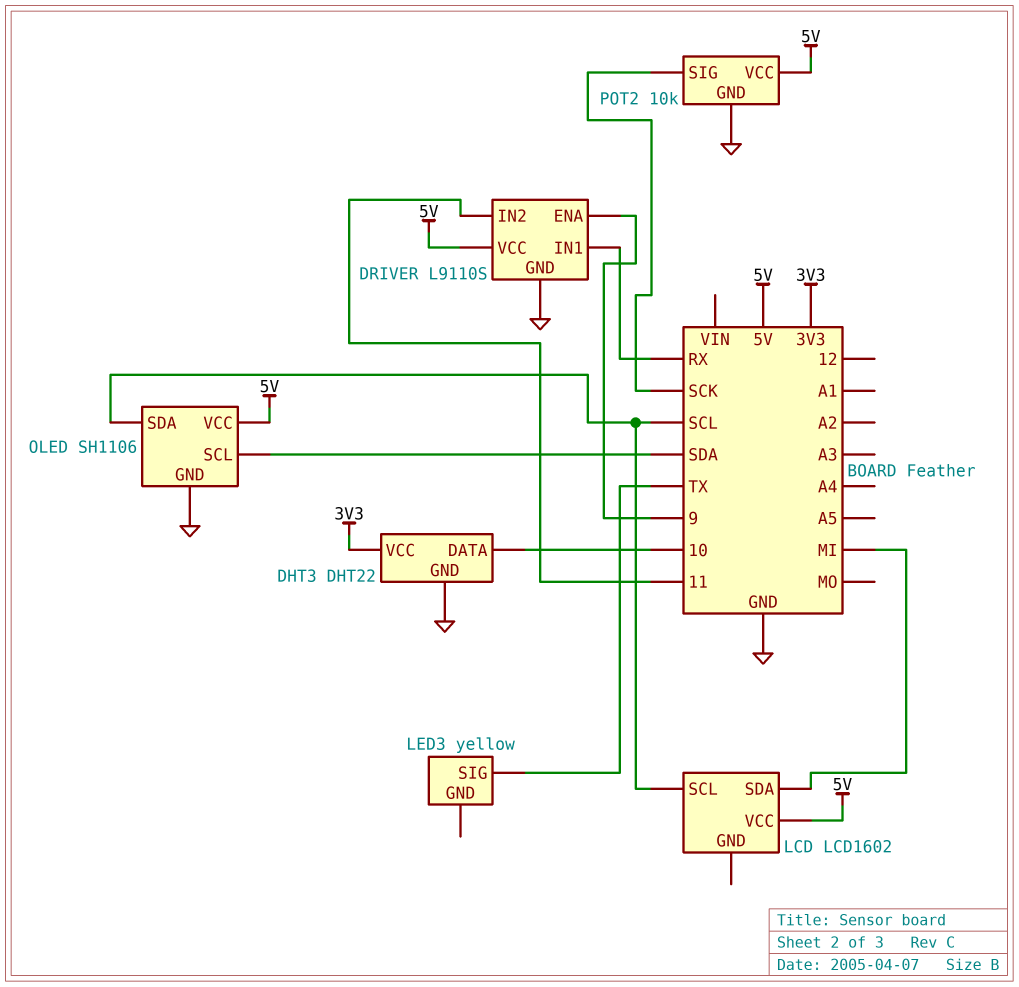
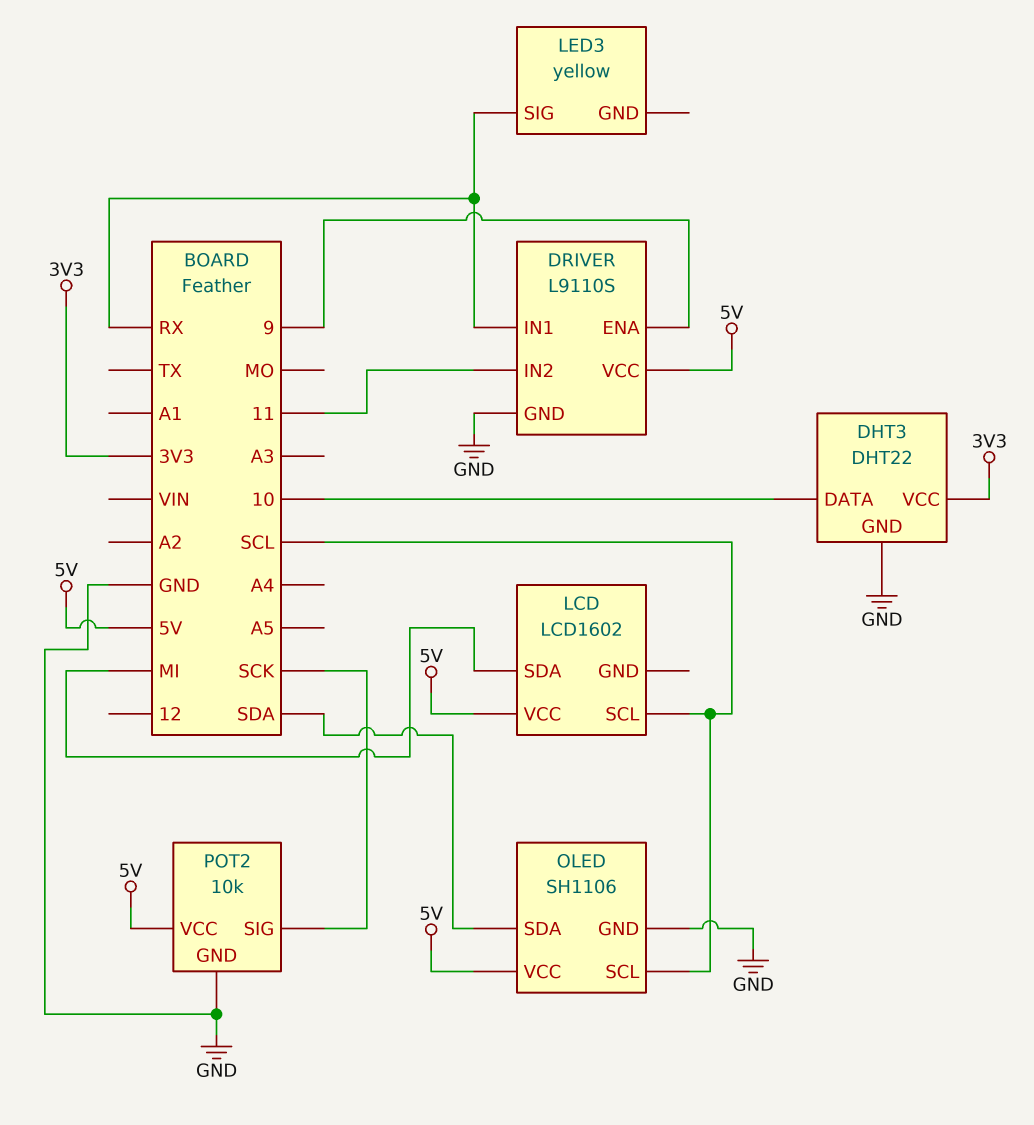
LED3 pin SIG: TX -> RX
OLED pin SCL: SDA -> SCL
OLED pin SDA: SCL -> SDA

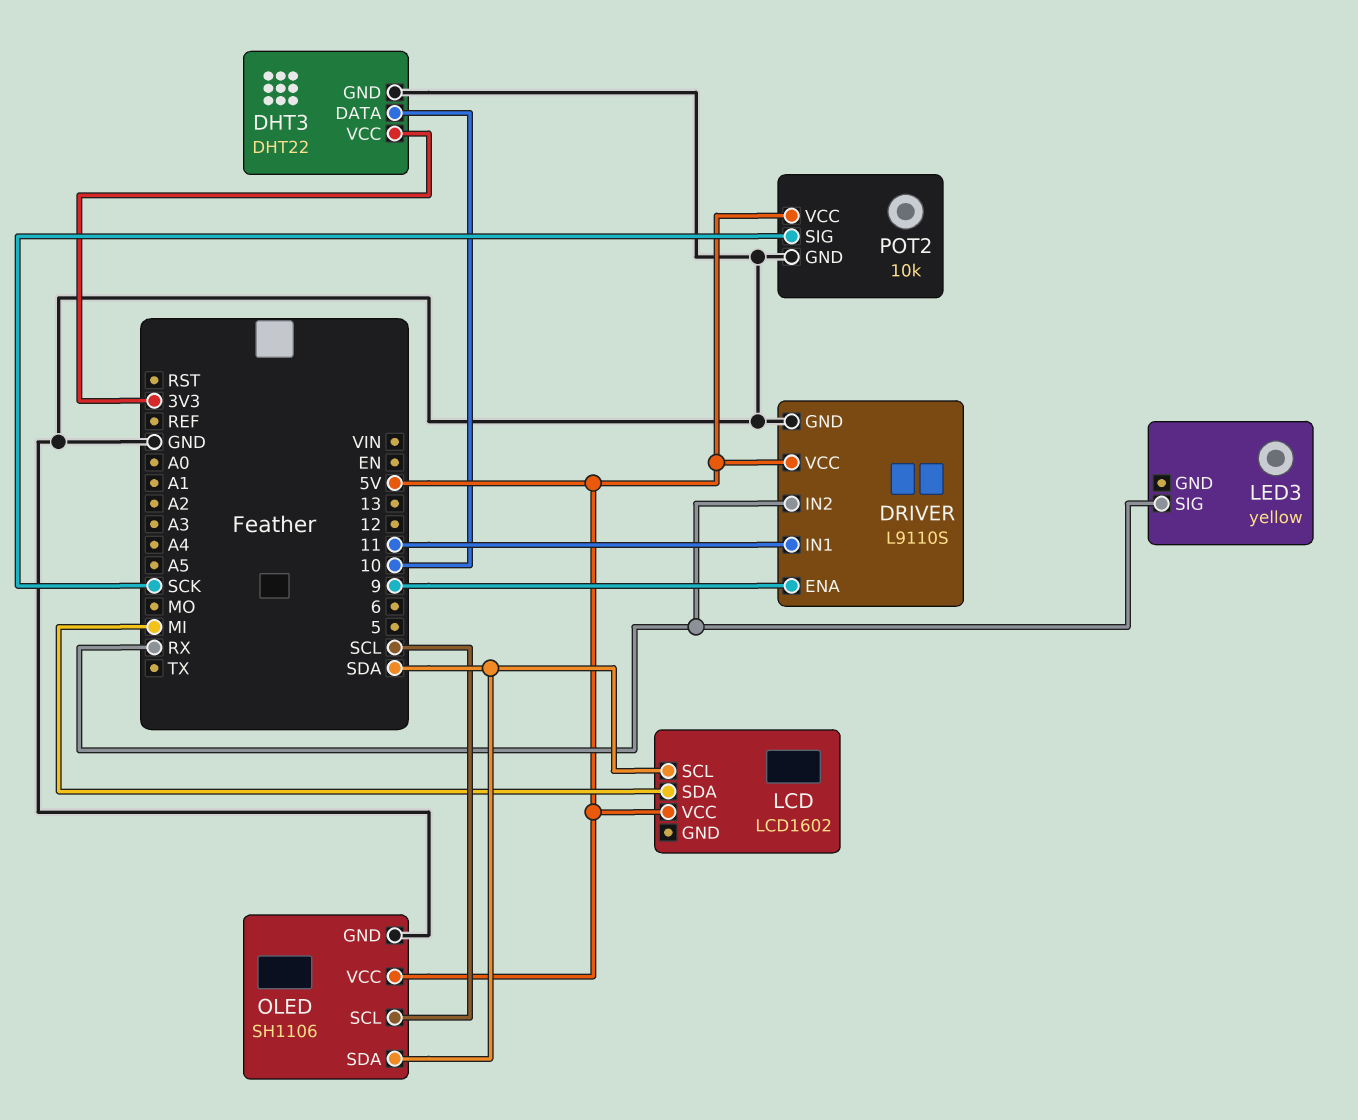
DRIVER pin IN1: RX -> 11
DRIVER pin IN2: 11 -> RX
LCD pin SCL: SCL -> SDA

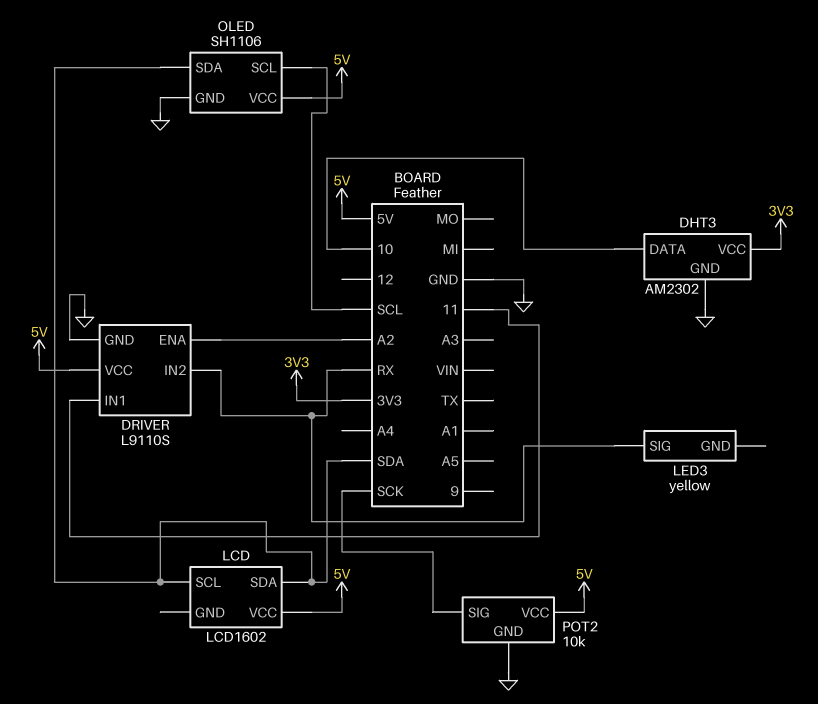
DHT3: DHT22 -> AM2302
DRIVER pin ENA: 9 -> A2
LCD pin SDA: MI -> SDA

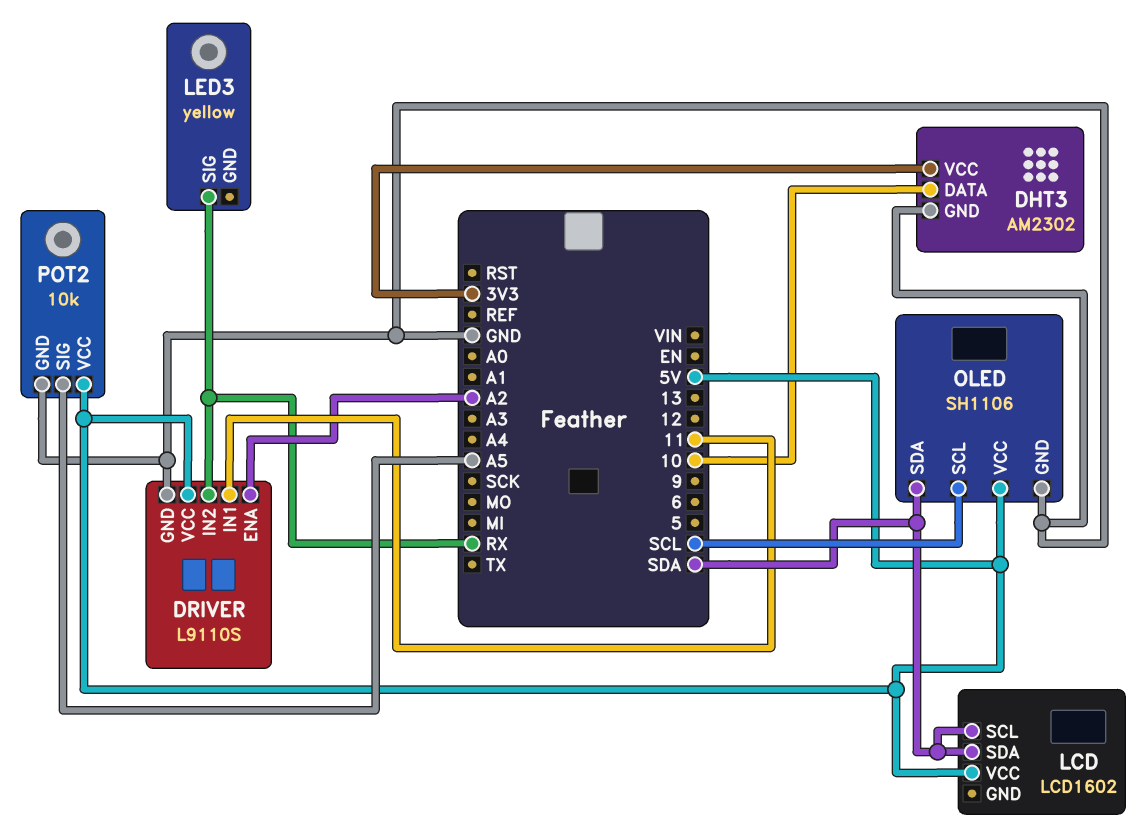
POT2 pin SIG: SCK -> A5

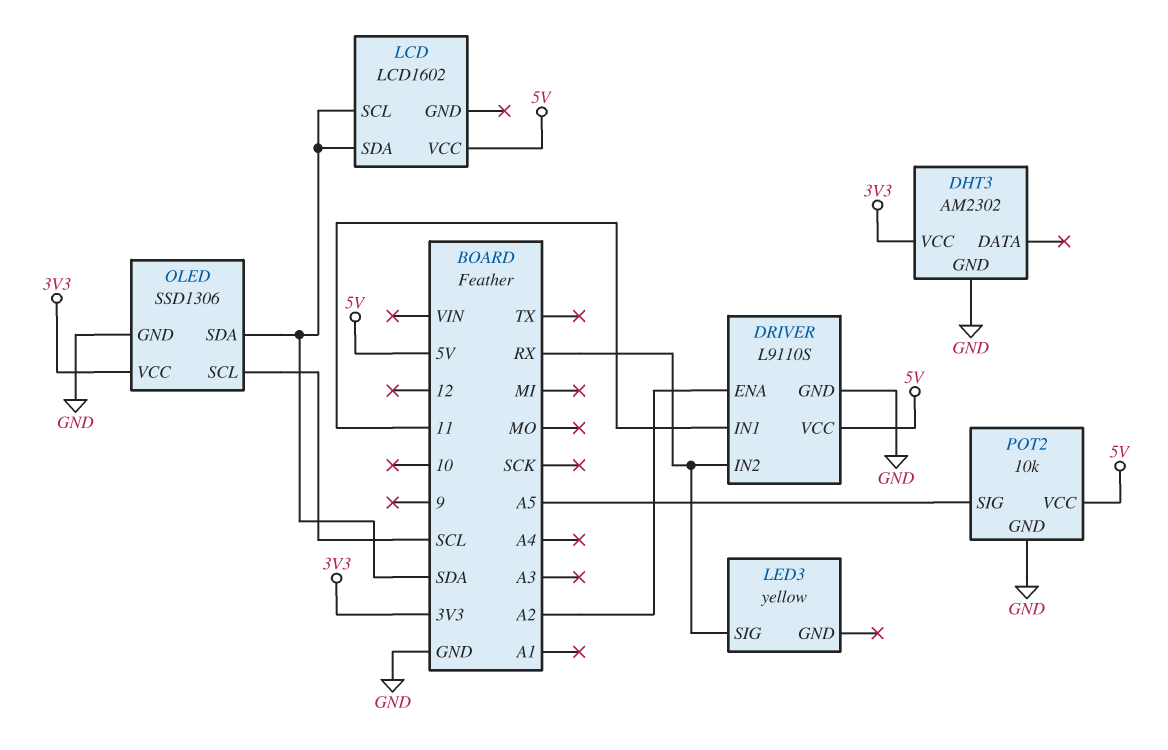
DHT3 pin DATA: 10 -> none
OLED: SH1106 -> SSD1306
OLED pin VCC: 5V -> 3V3

